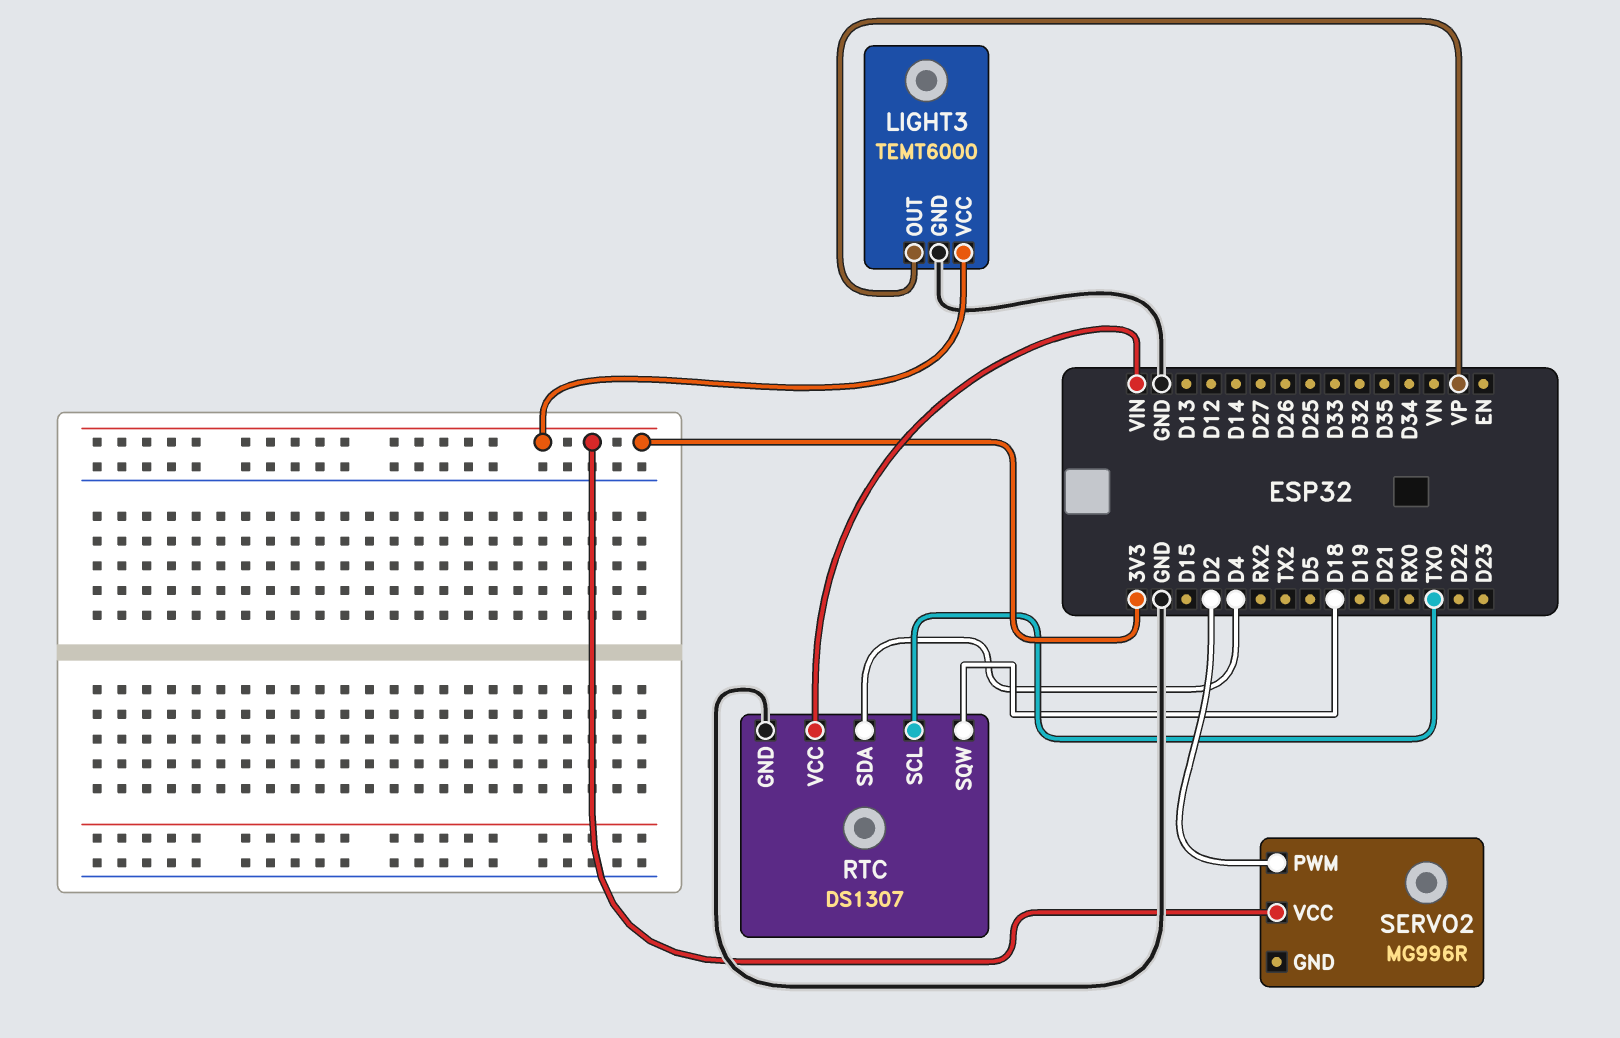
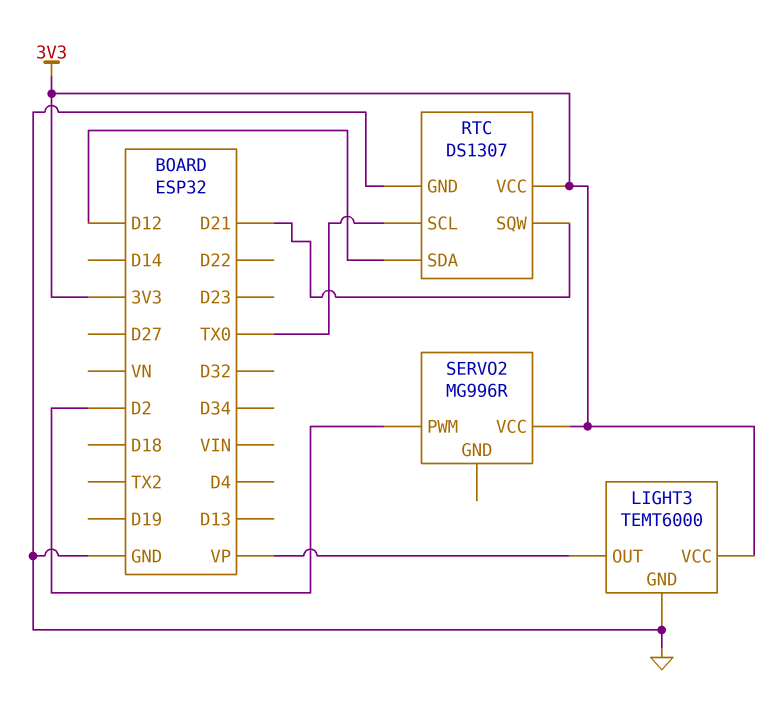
RTC pin SDA: D4 -> D12
RTC pin SQW: D18 -> D21
RTC pin VCC: VIN -> 3V3

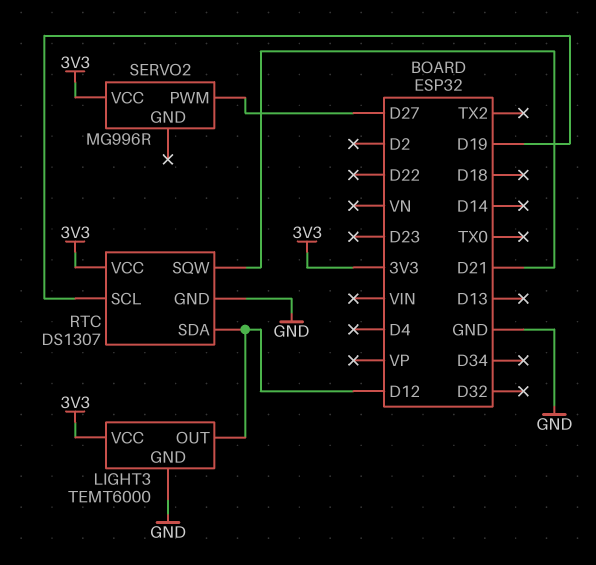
LIGHT3 pin OUT: VP -> D12
RTC pin SCL: TX0 -> D19
SERVO2 pin PWM: D2 -> D27

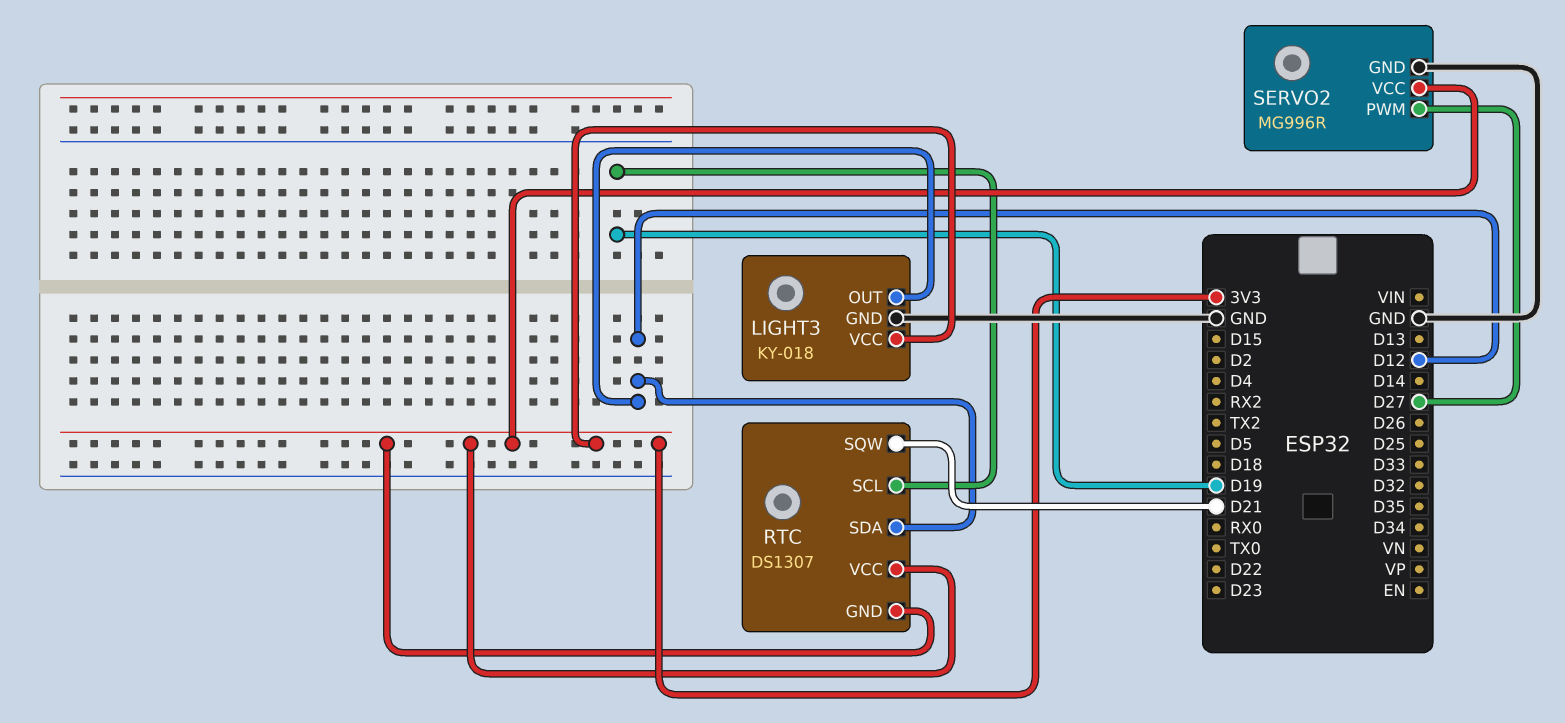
LIGHT3: TEMT6000 -> KY-018
RTC pin GND: GND -> 3V3
SERVO2 pin GND: none -> GND

